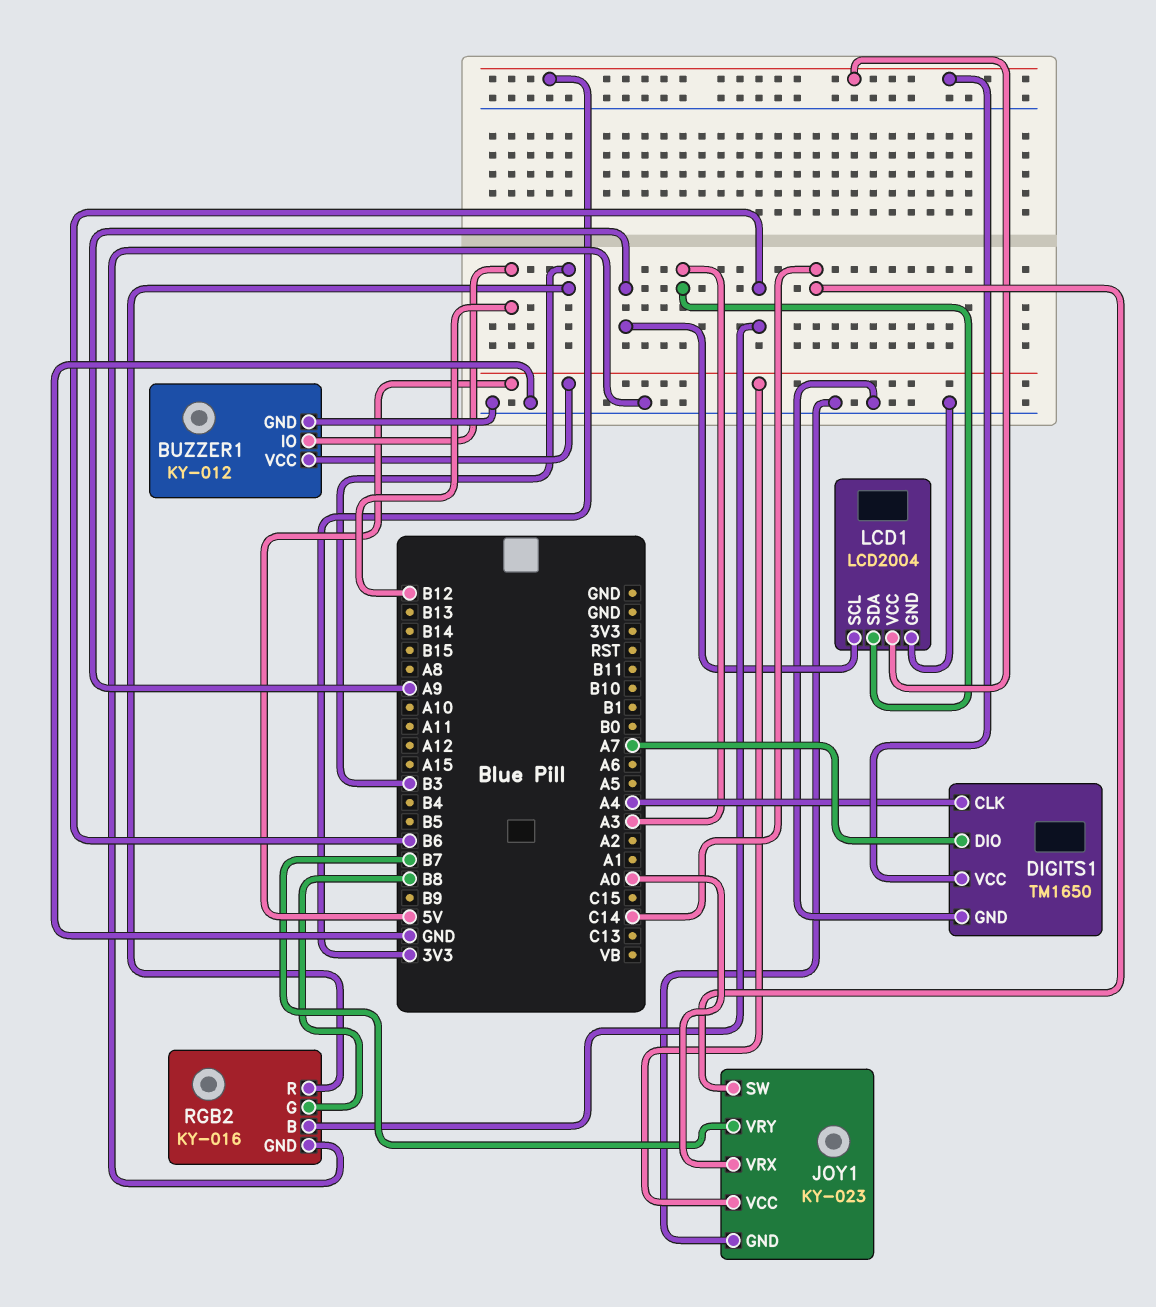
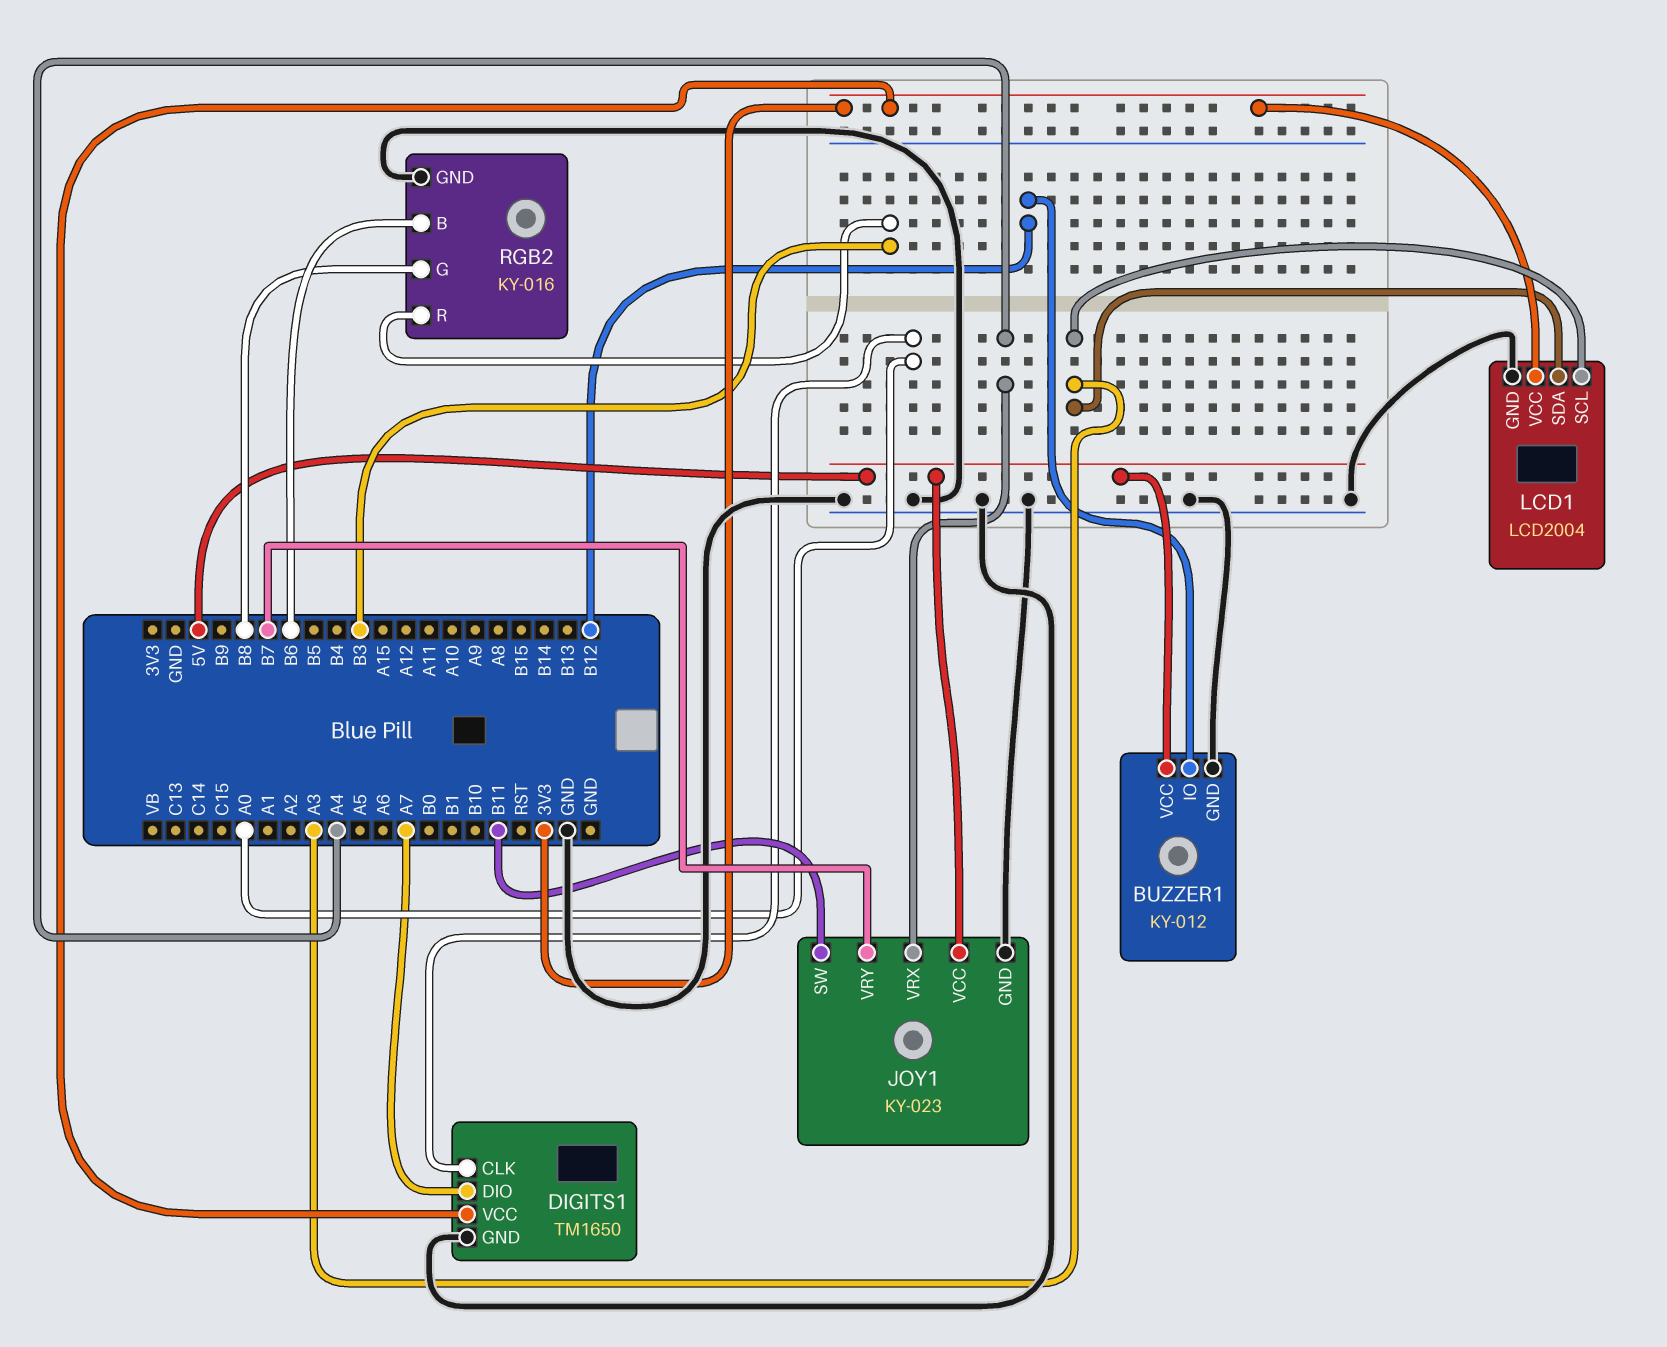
DIGITS1 pin CLK: A4 -> A0
JOY1 pin SW: C14 -> B11
JOY1 pin VRX: A0 -> A4
LCD1 pin SCL: A9 -> A3

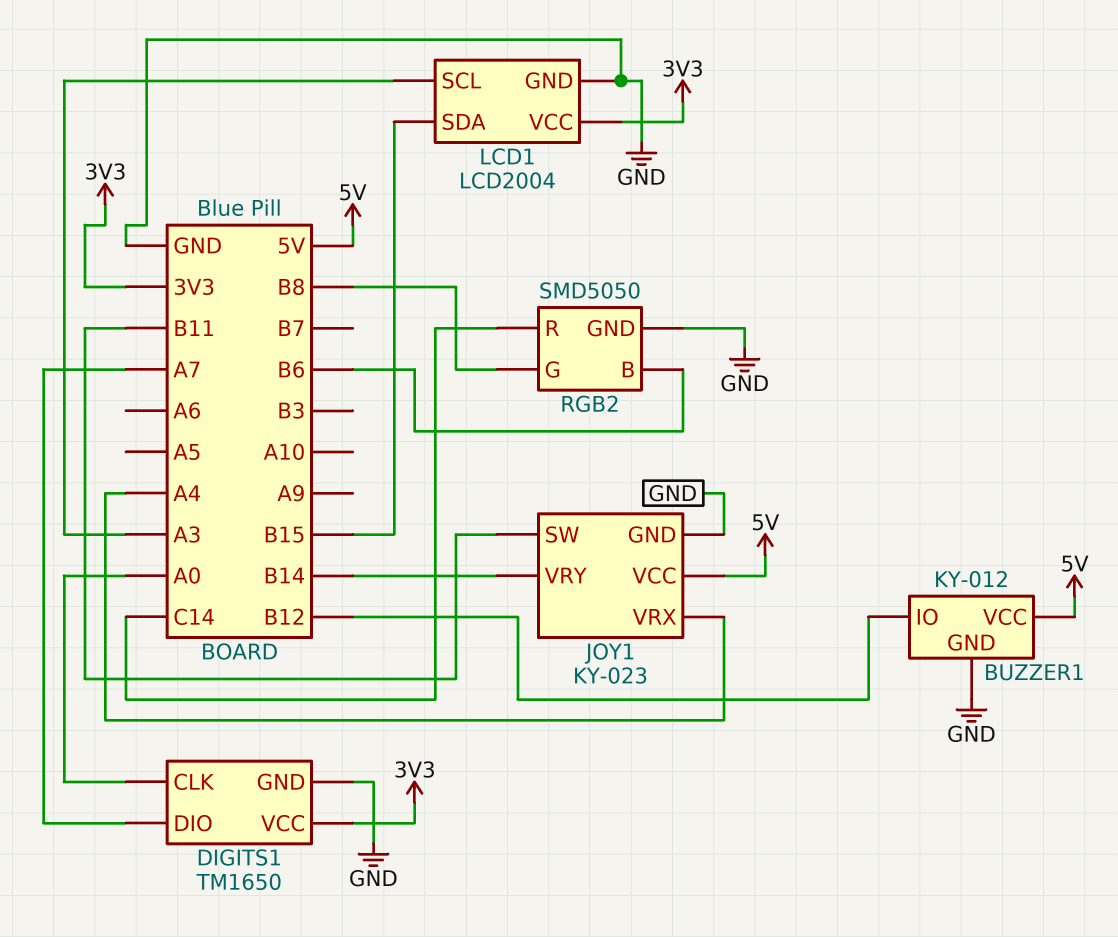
JOY1 pin VRY: B7 -> B14
LCD1 pin SDA: A3 -> B15
RGB2: KY-016 -> SMD5050
RGB2 pin R: B3 -> C14

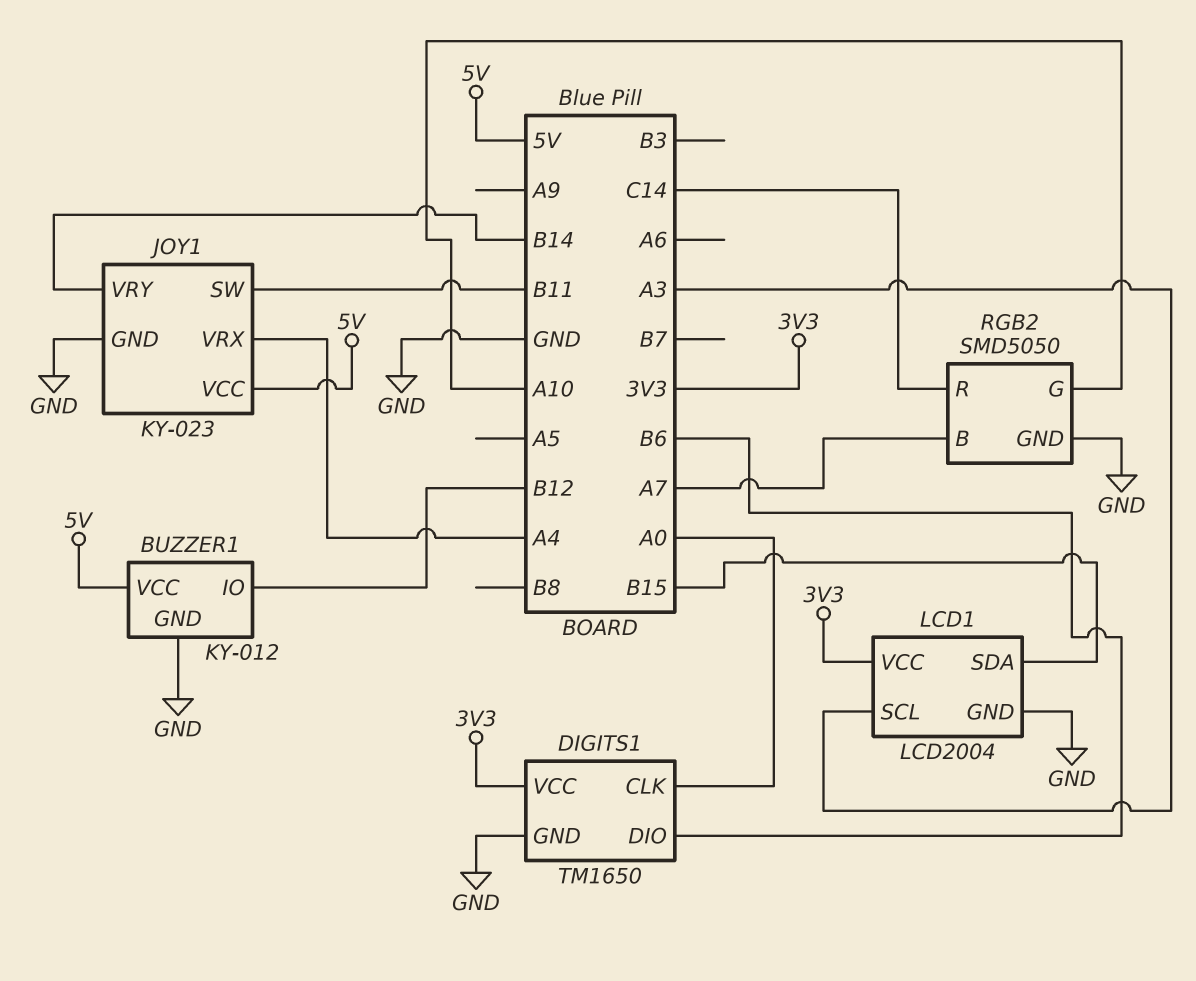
DIGITS1 pin DIO: A7 -> B6
RGB2 pin B: B6 -> A7
RGB2 pin G: B8 -> A10

